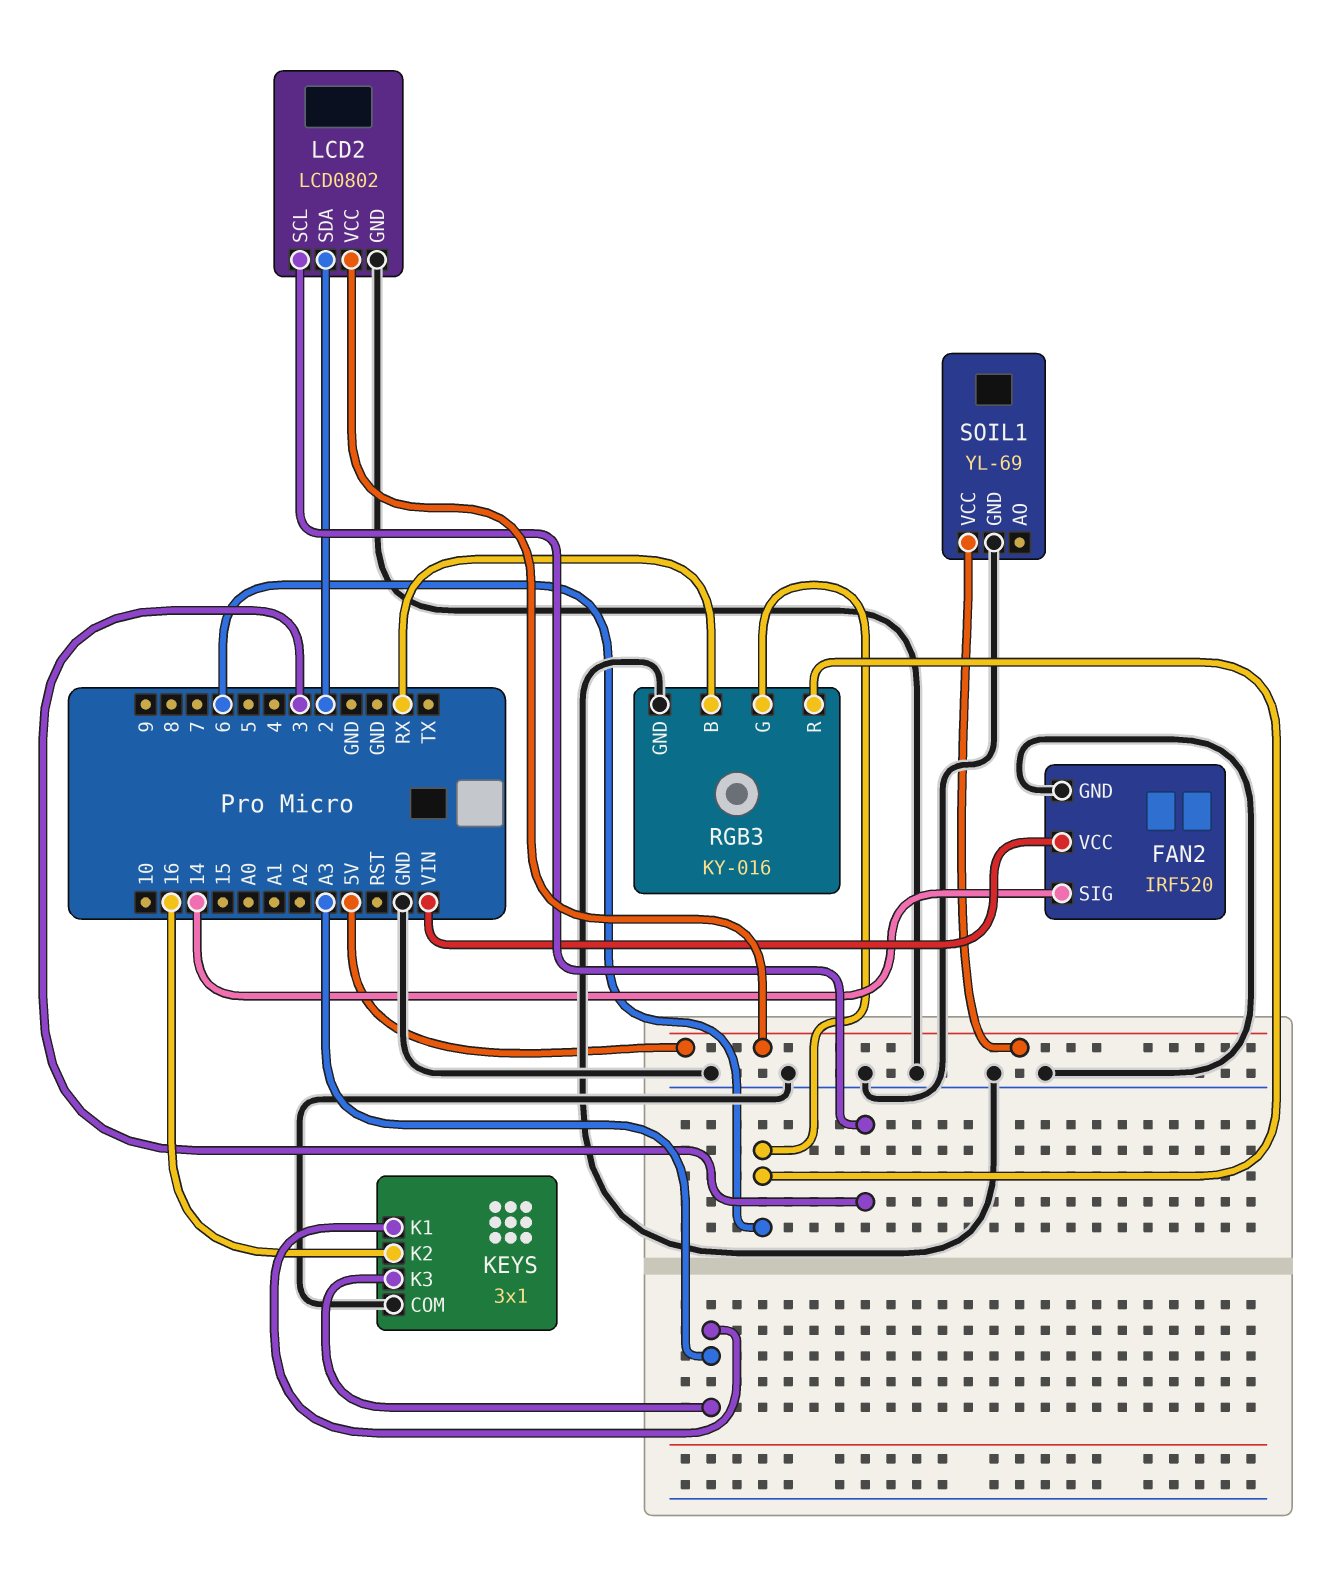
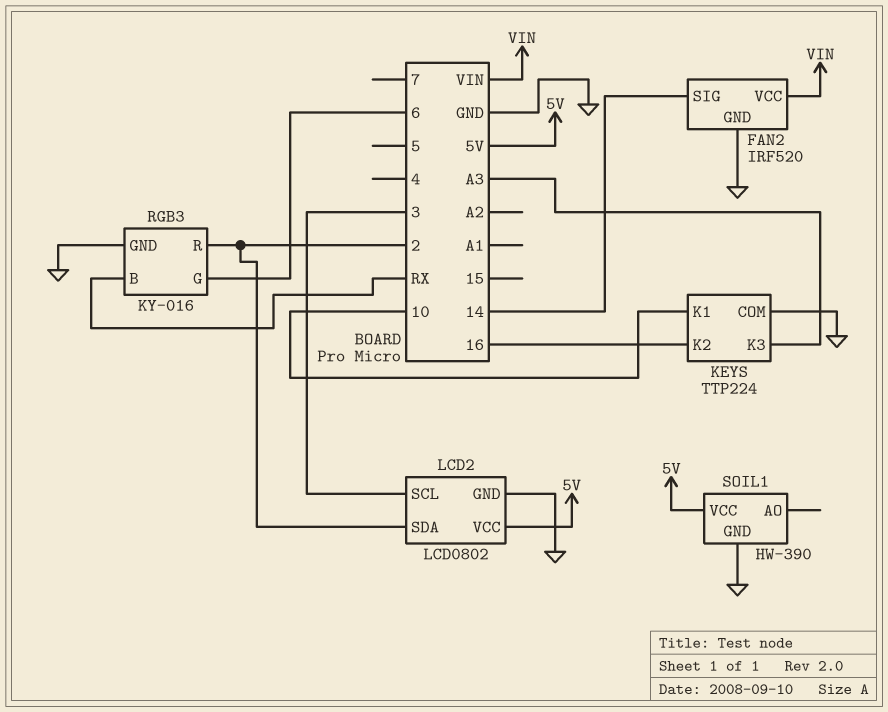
KEYS: 3x1 -> TTP224
KEYS pin K1: A3 -> 10
RGB3 pin R: 6 -> 2
SOIL1: YL-69 -> HW-390

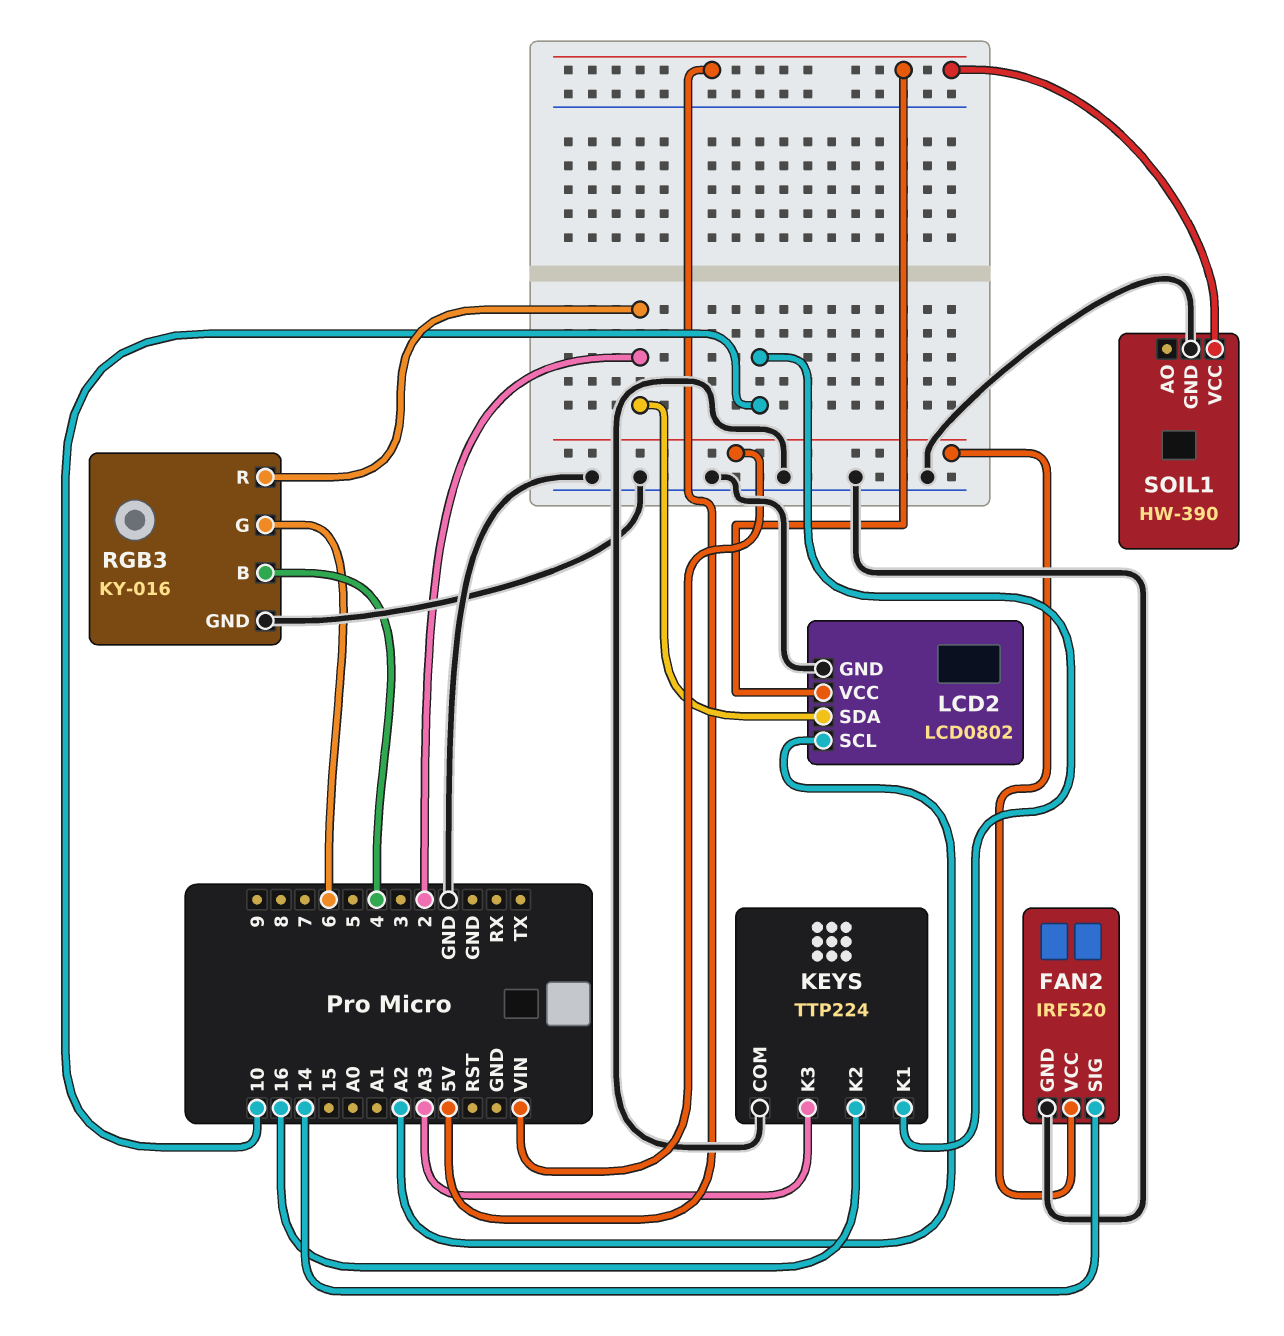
LCD2 pin SCL: 3 -> A2
RGB3 pin B: RX -> 4

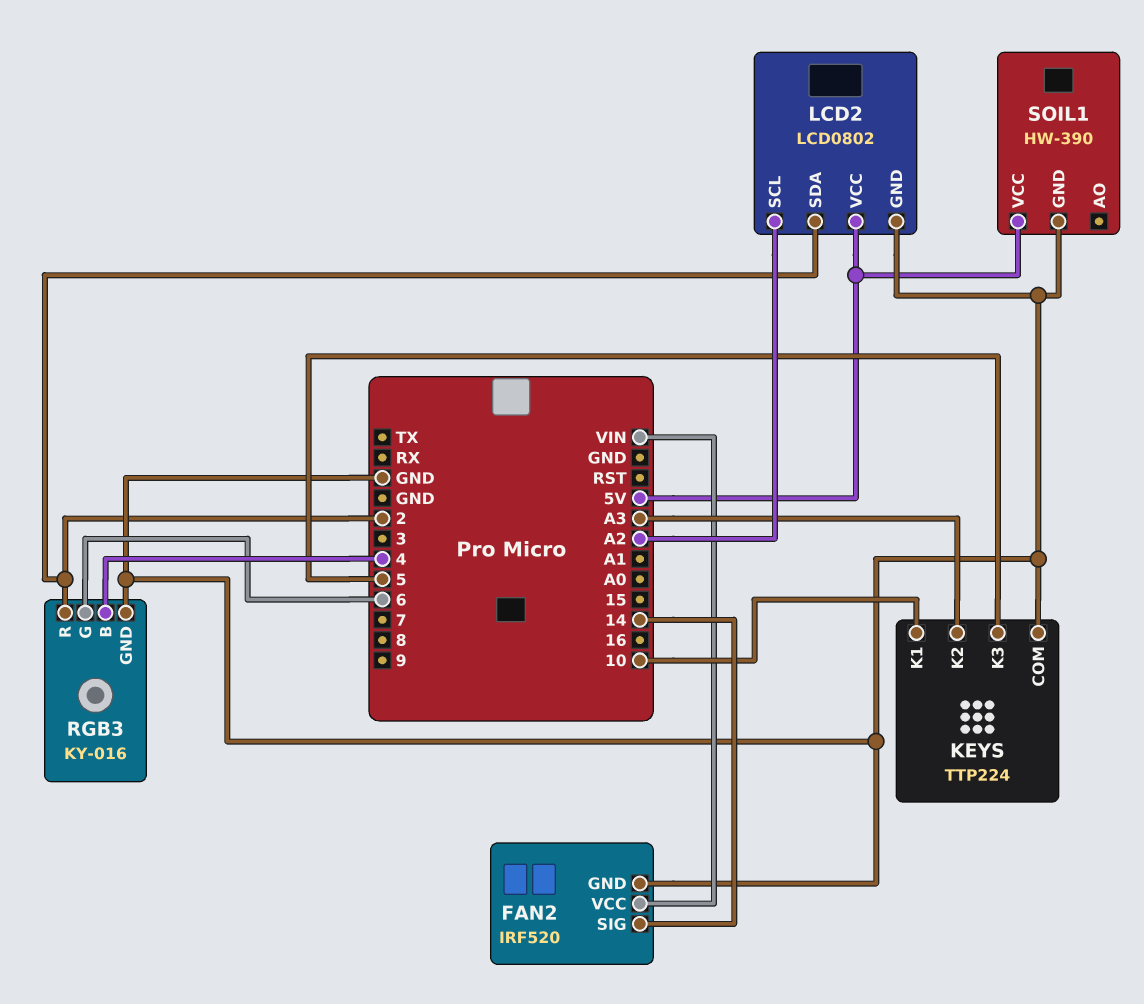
KEYS pin K2: 16 -> A3
KEYS pin K3: A3 -> 5

